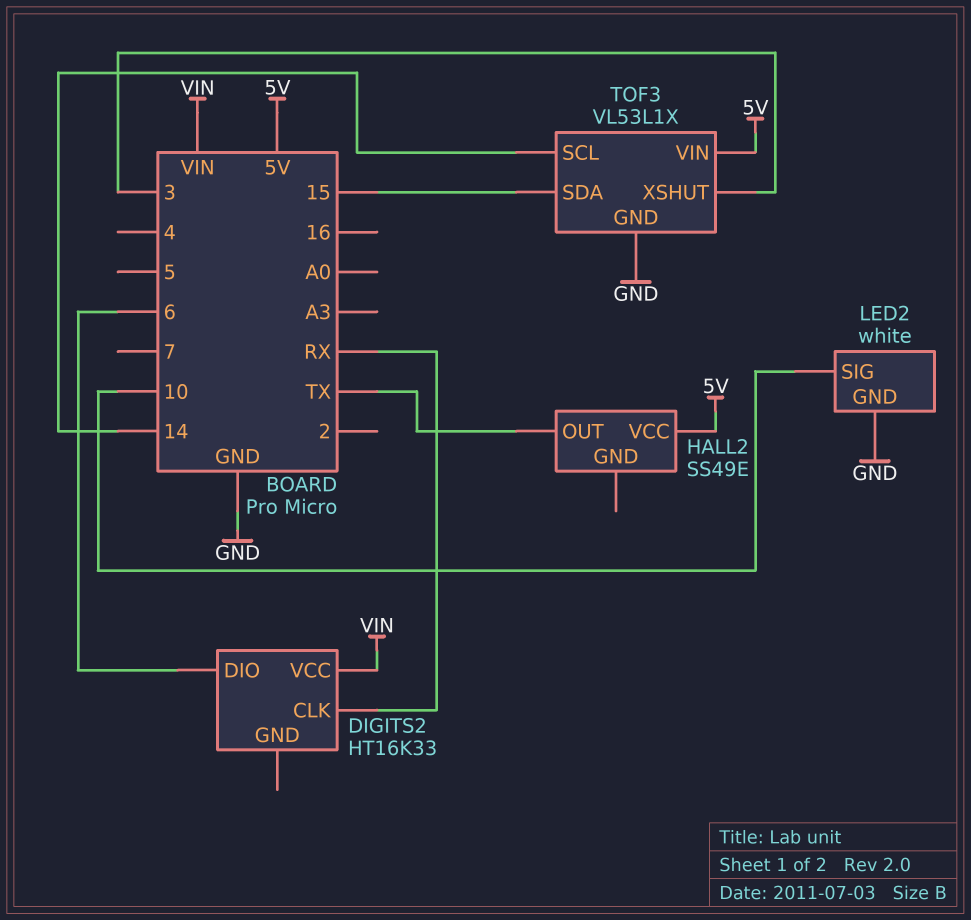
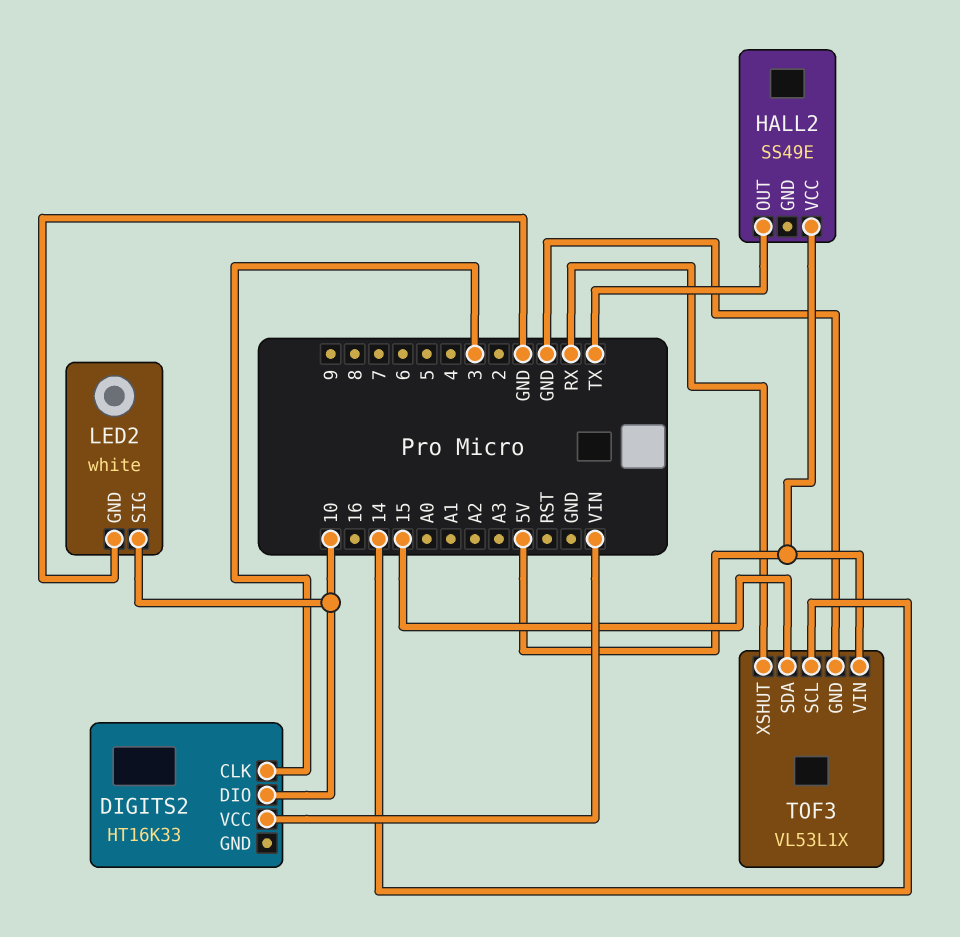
DIGITS2 pin CLK: RX -> 3
DIGITS2 pin DIO: 6 -> 10
TOF3 pin XSHUT: 3 -> RX

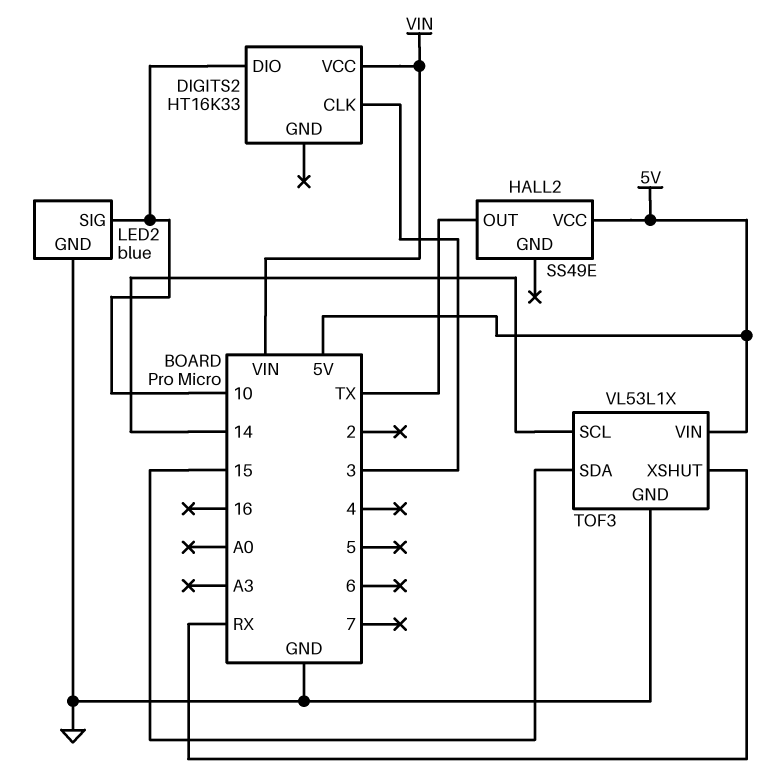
LED2: white -> blue

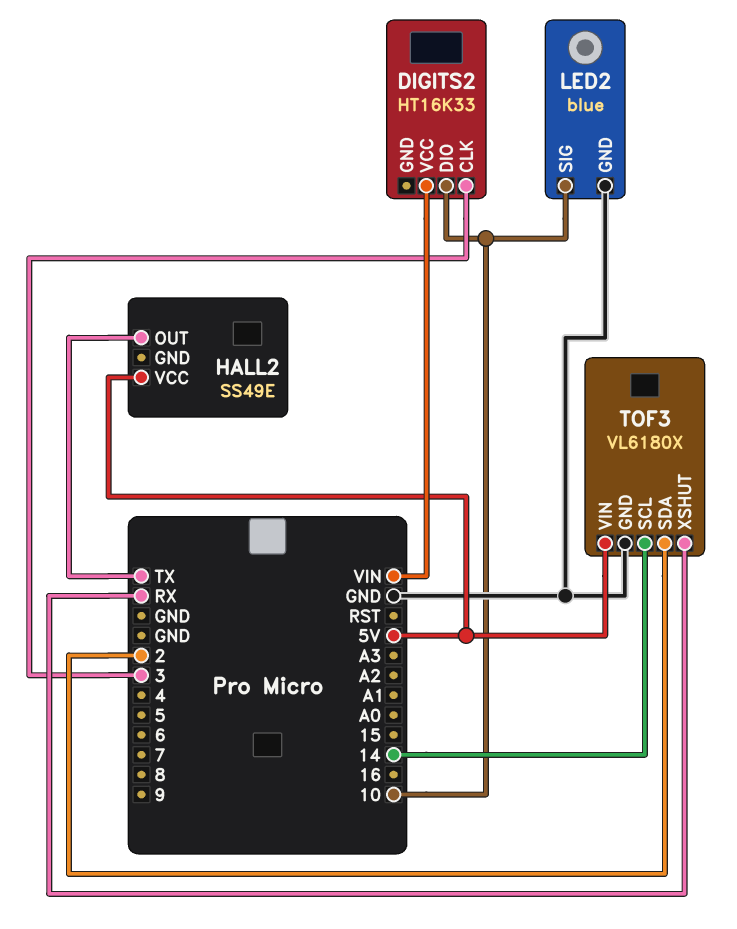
TOF3: VL53L1X -> VL6180X
TOF3 pin SDA: 15 -> 2

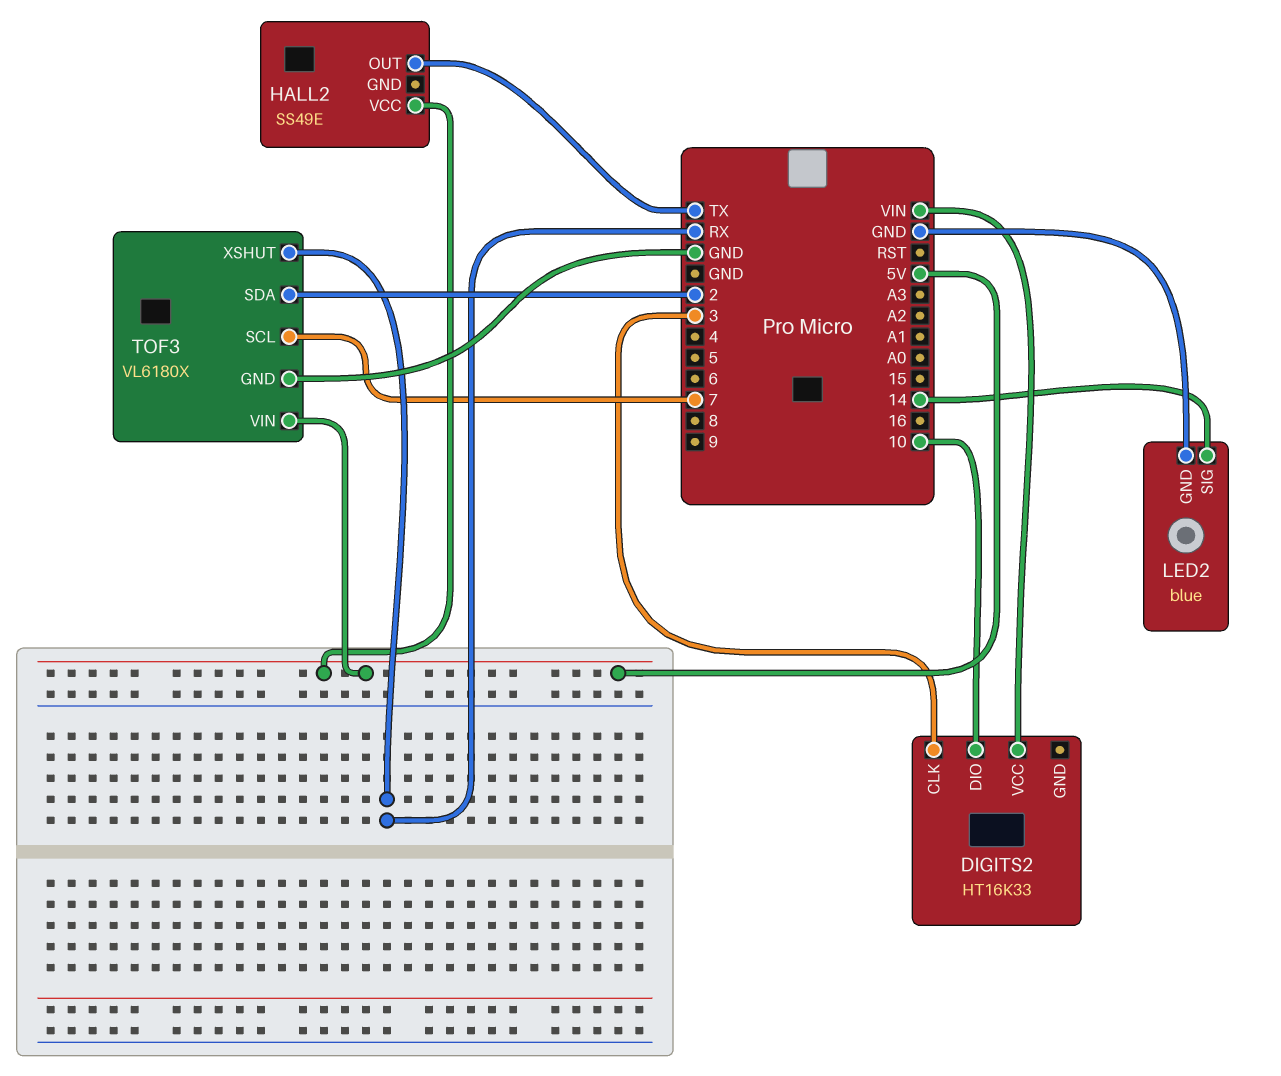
LED2 pin SIG: 10 -> 14
TOF3 pin SCL: 14 -> 7

